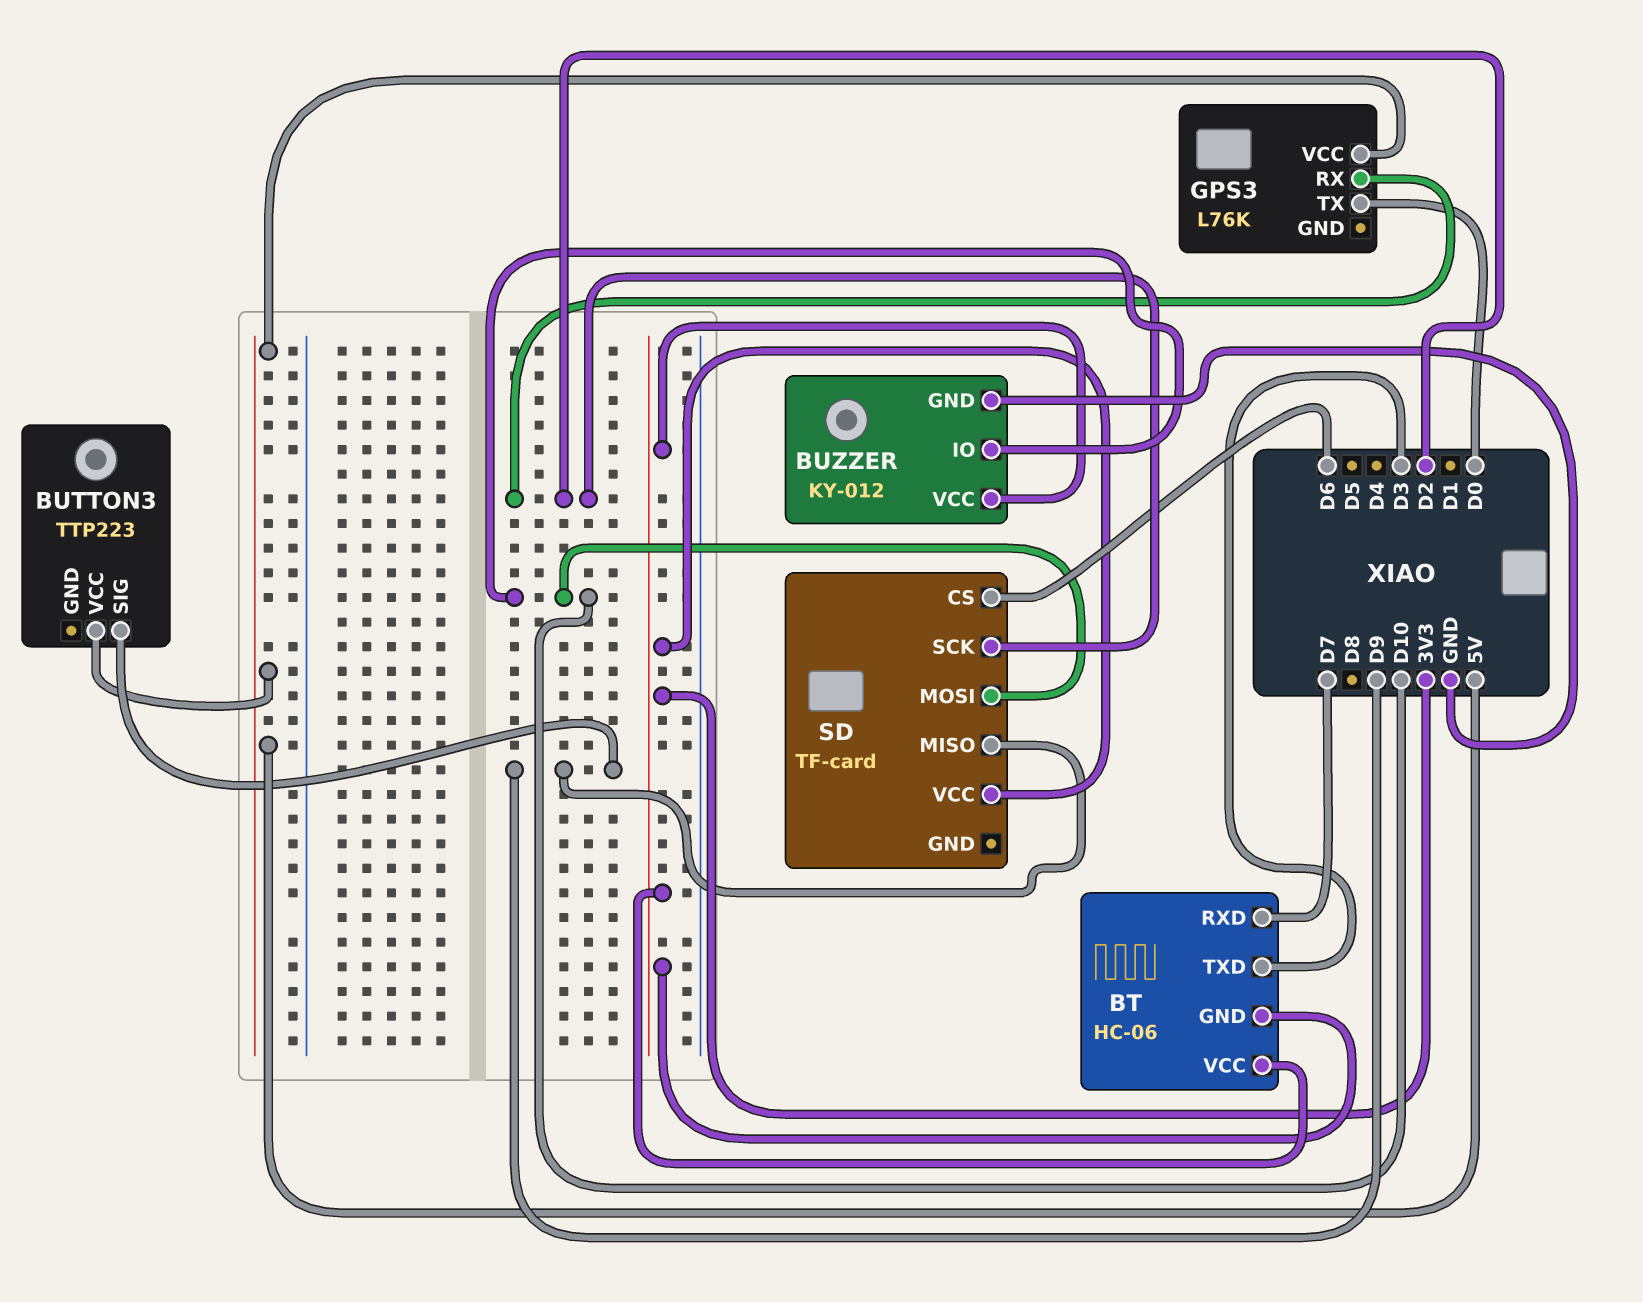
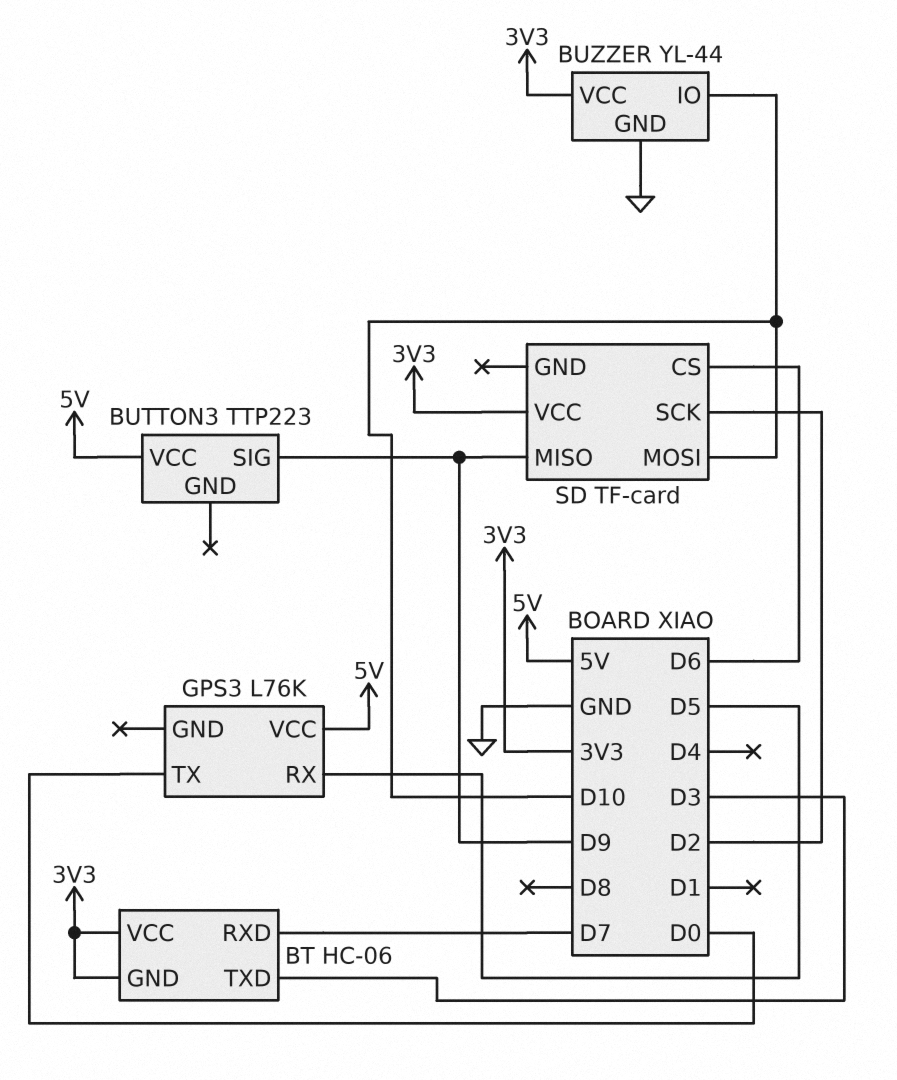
BUZZER: KY-012 -> YL-44
GPS3 pin RX: D2 -> D5

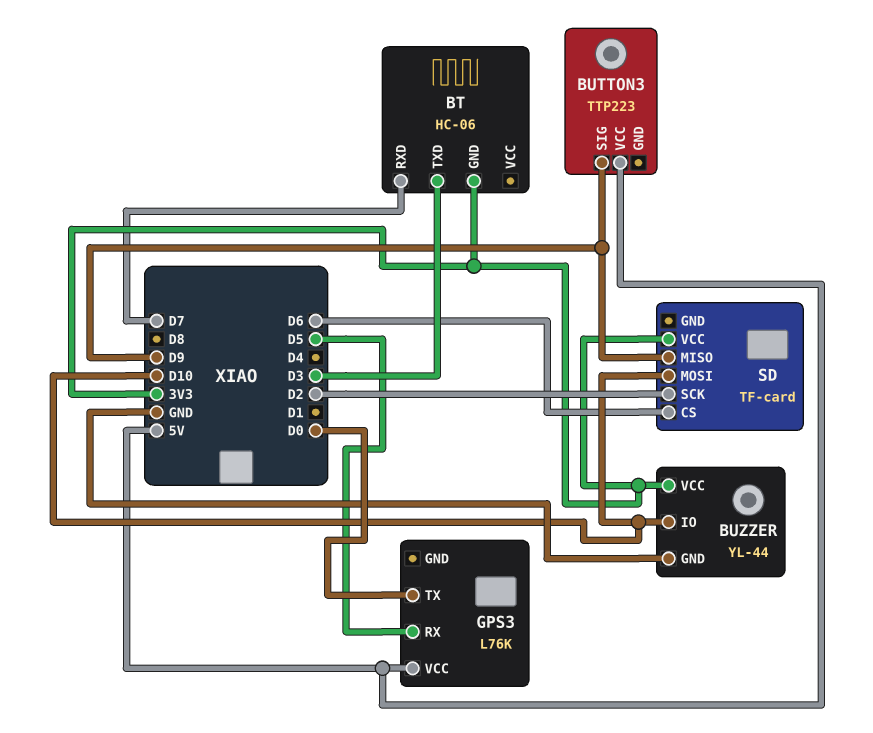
BT pin VCC: 3V3 -> none

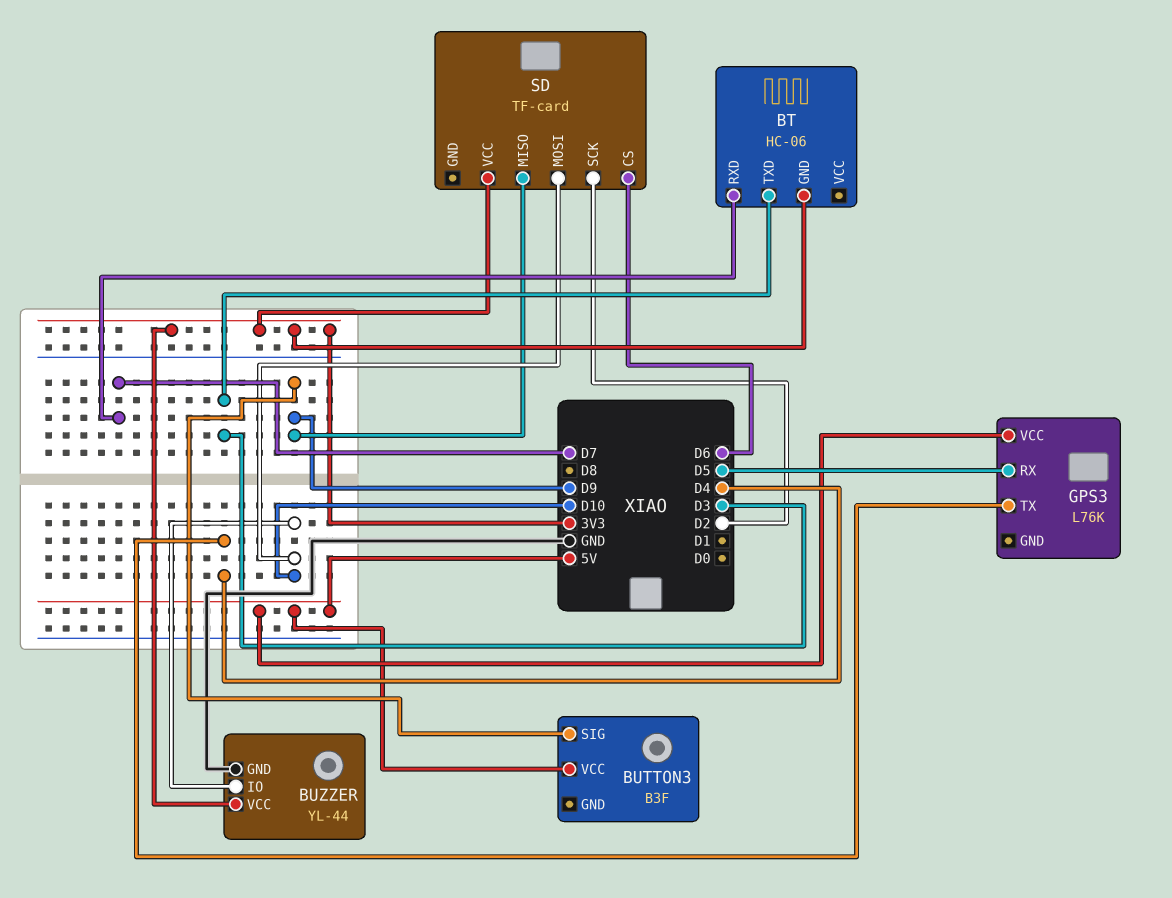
BUTTON3: TTP223 -> B3F
GPS3 pin TX: D0 -> D4

